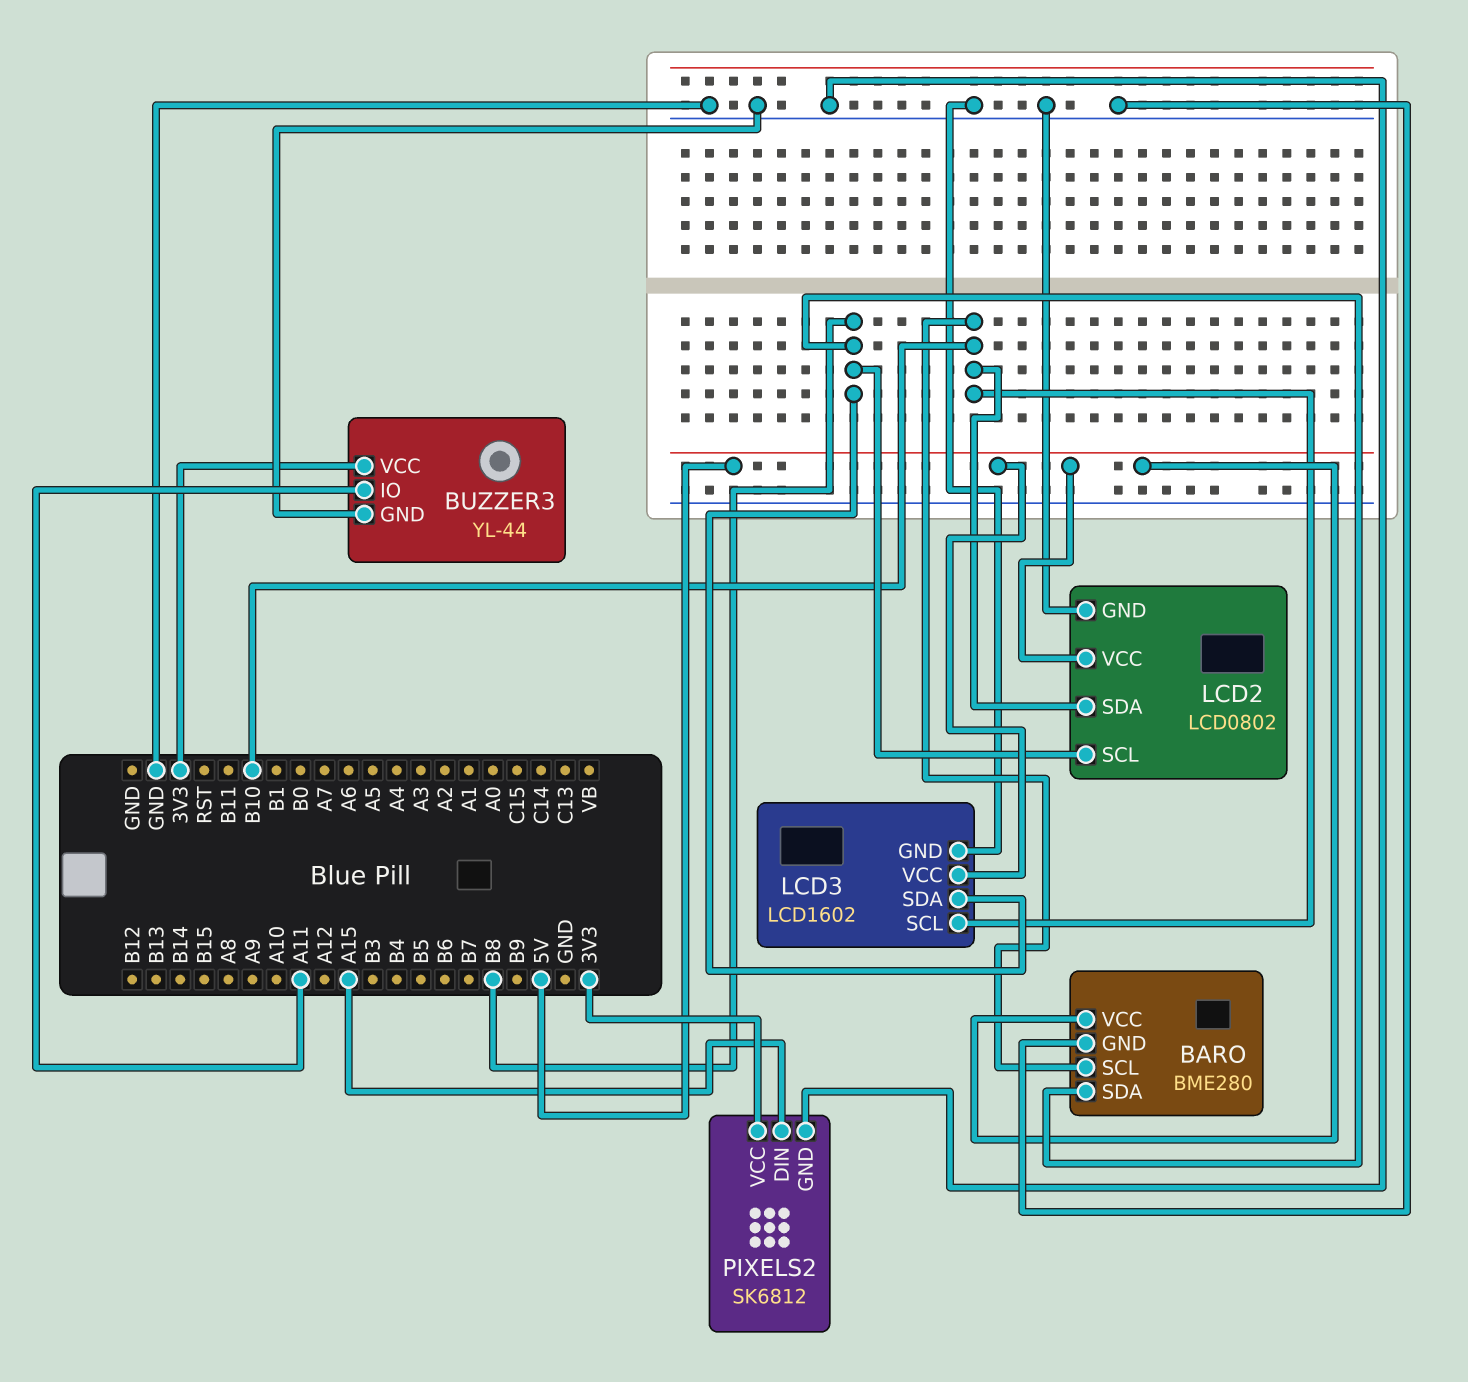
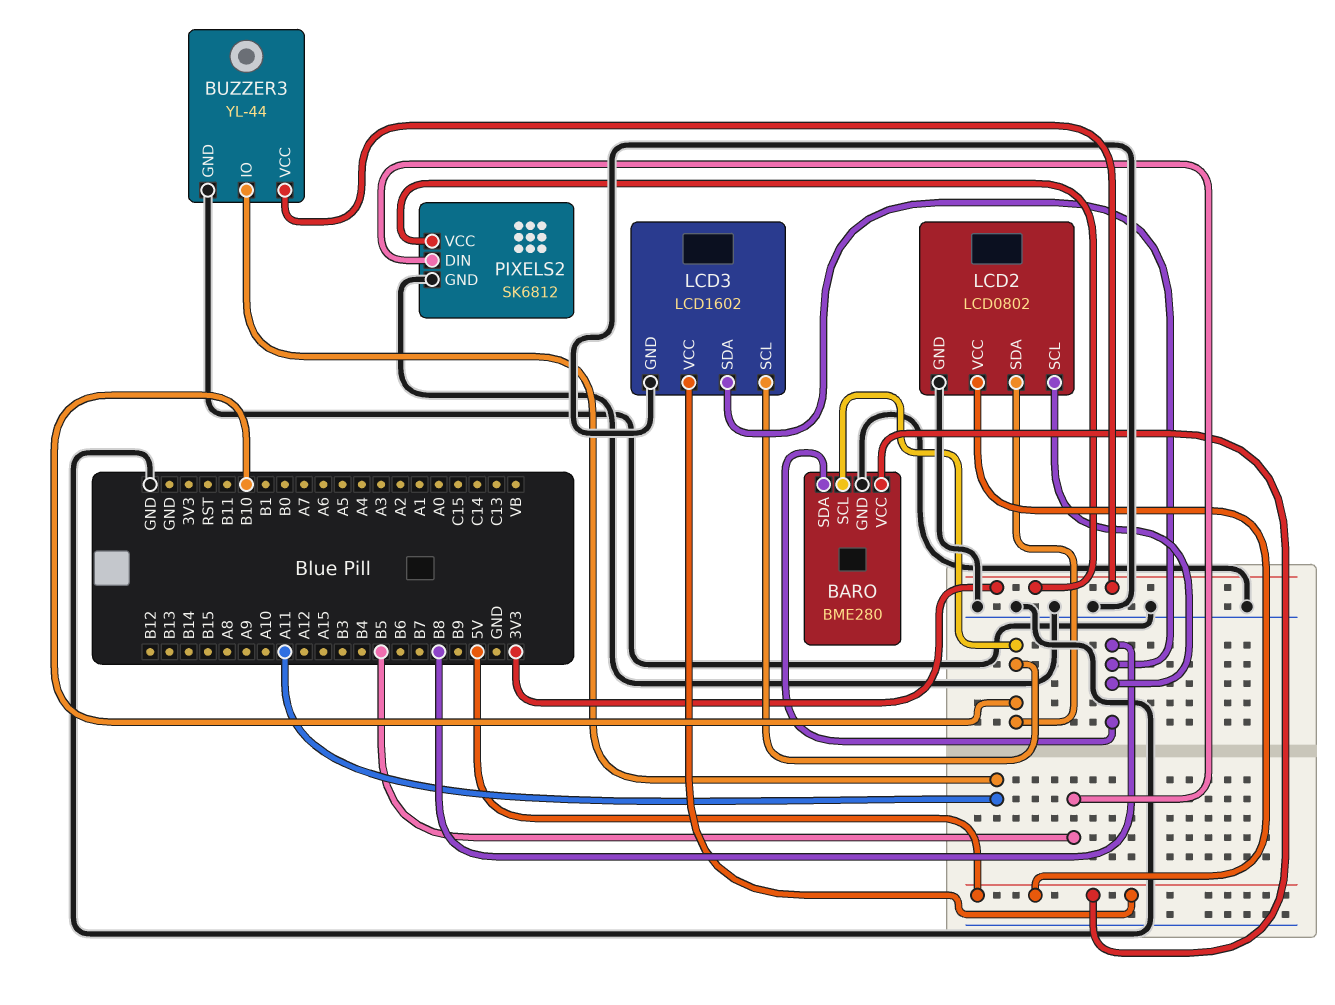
PIXELS2 pin DIN: A15 -> B5

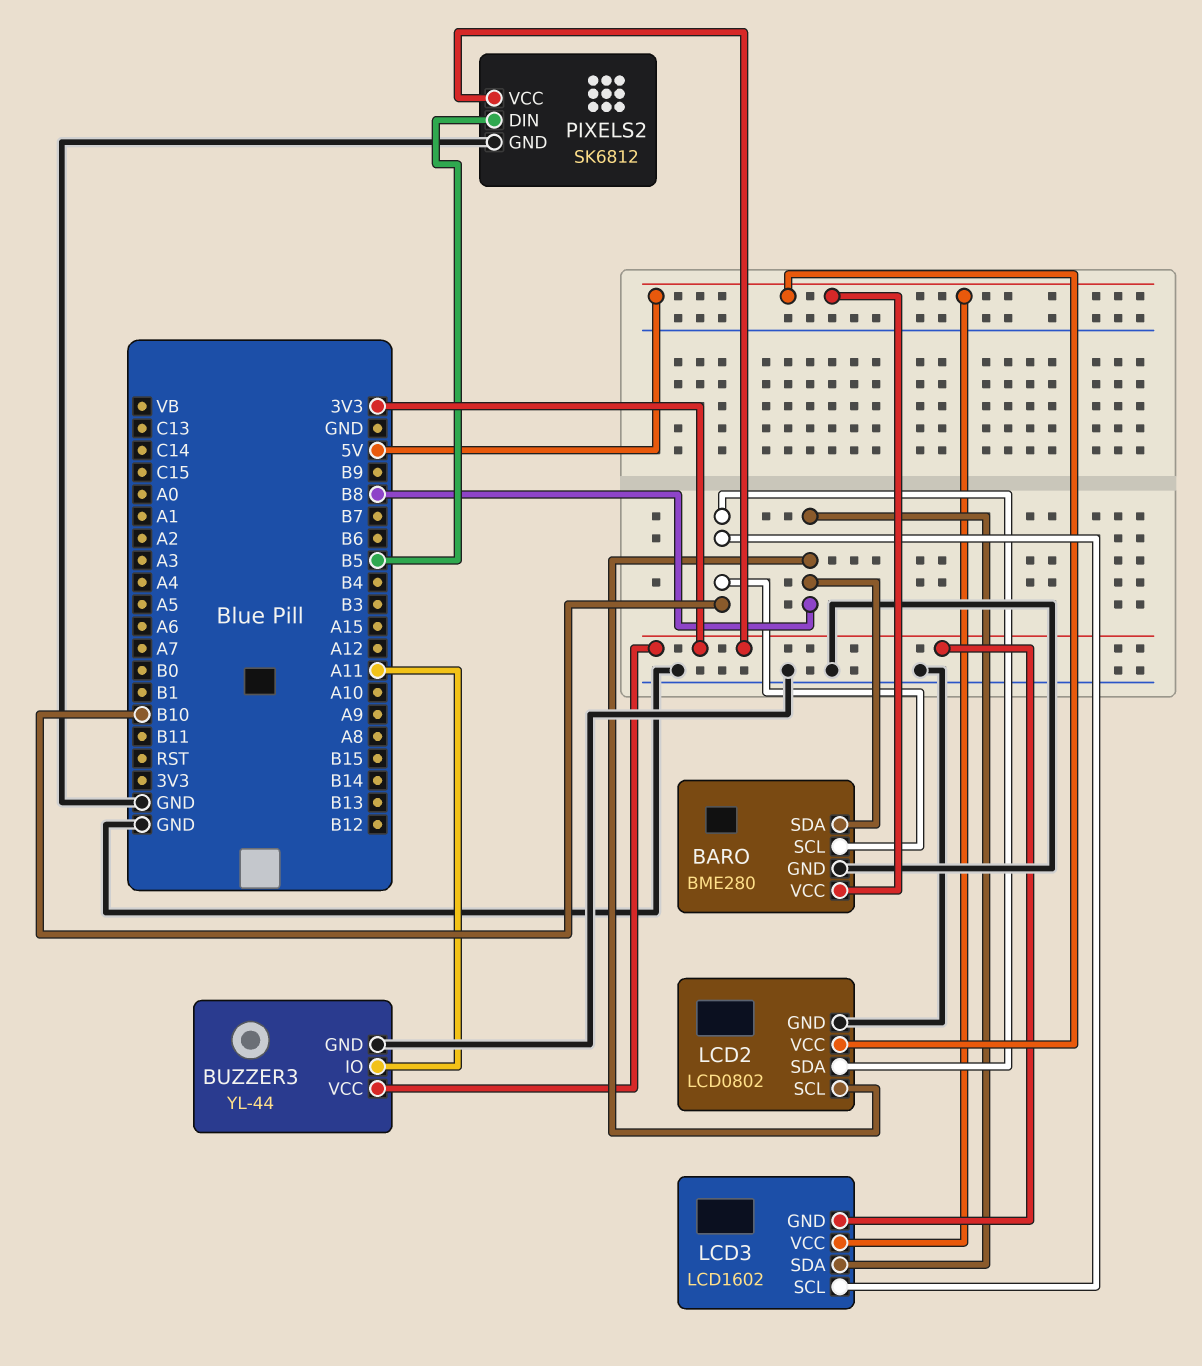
LCD3 pin GND: GND -> 3V3

